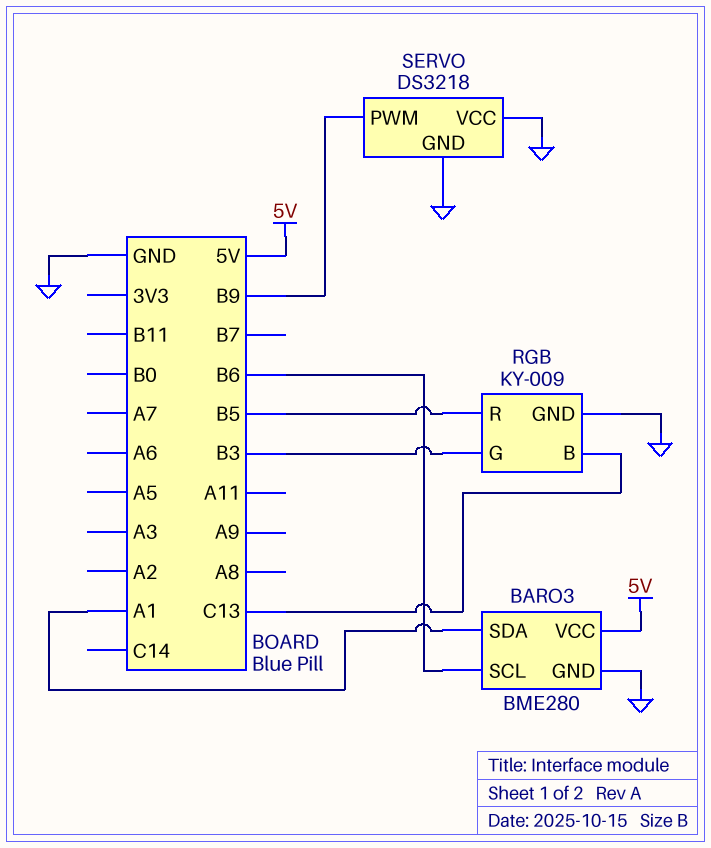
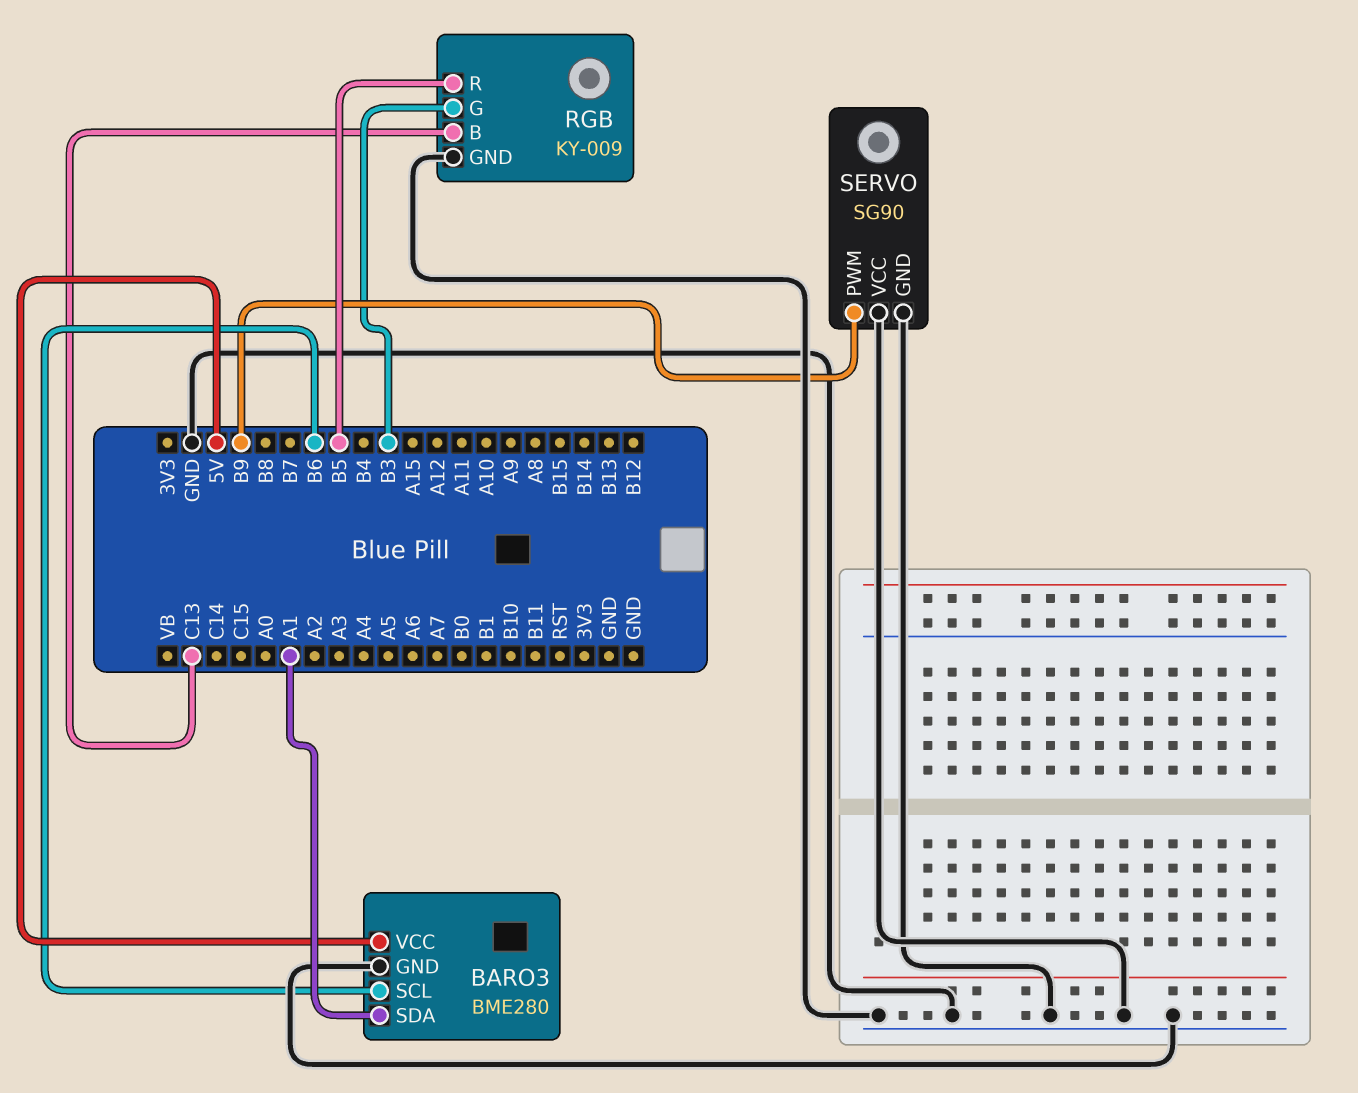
SERVO: DS3218 -> SG90

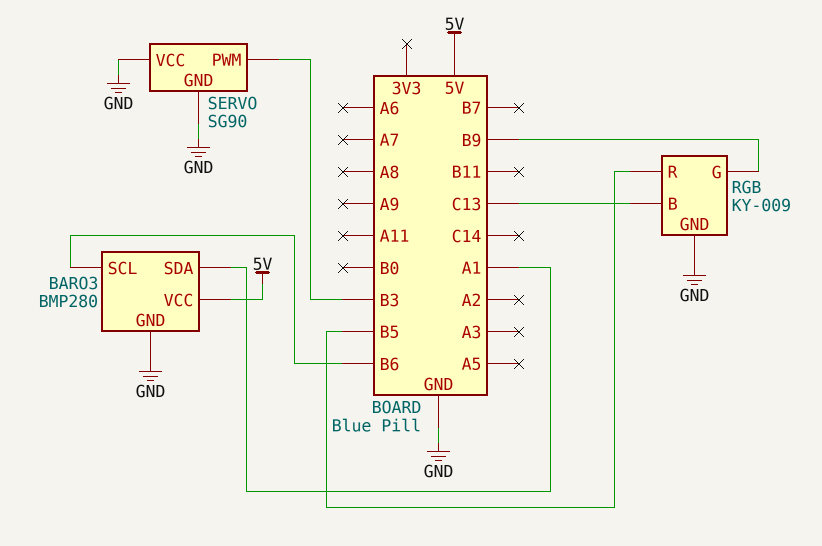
BARO3: BME280 -> BMP280
RGB pin G: B3 -> B9
SERVO pin PWM: B9 -> B3

